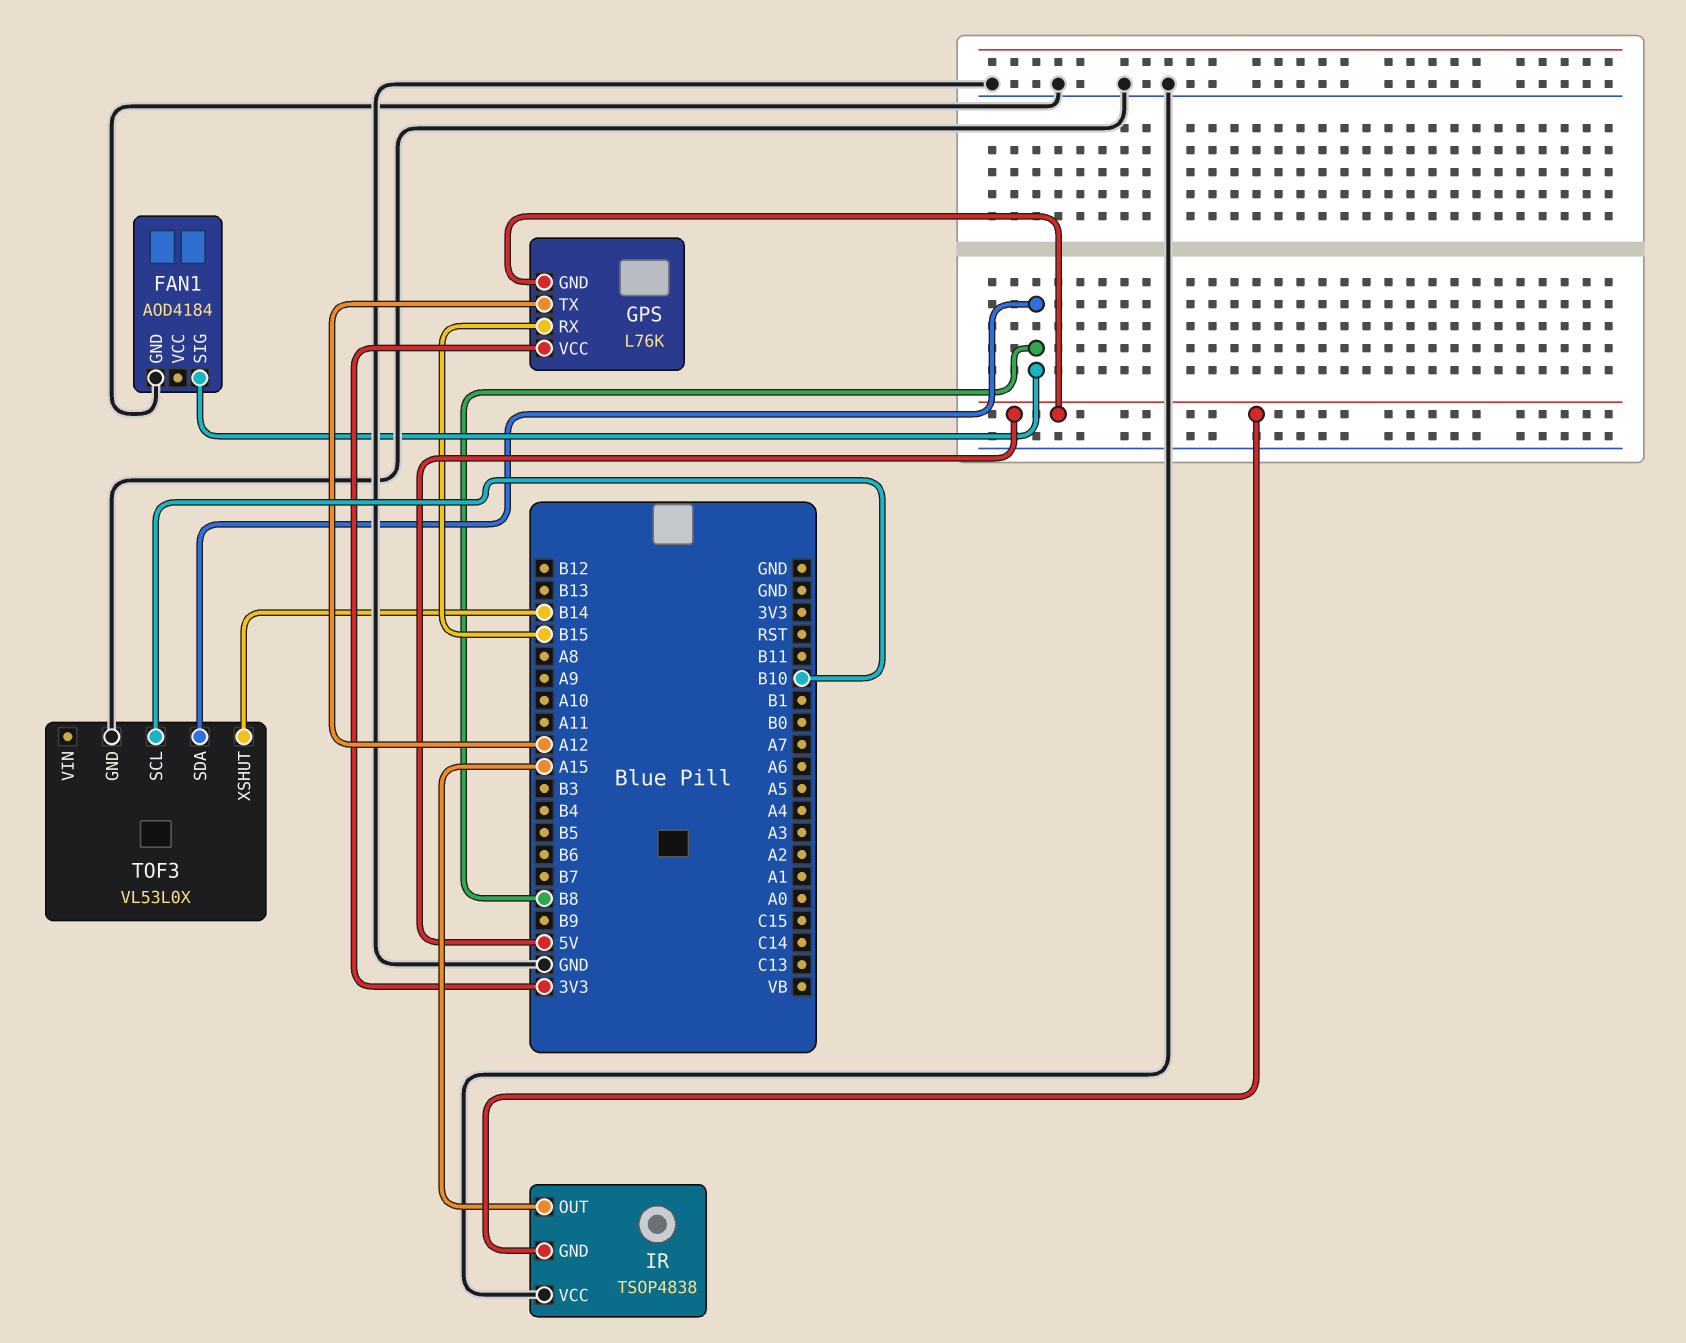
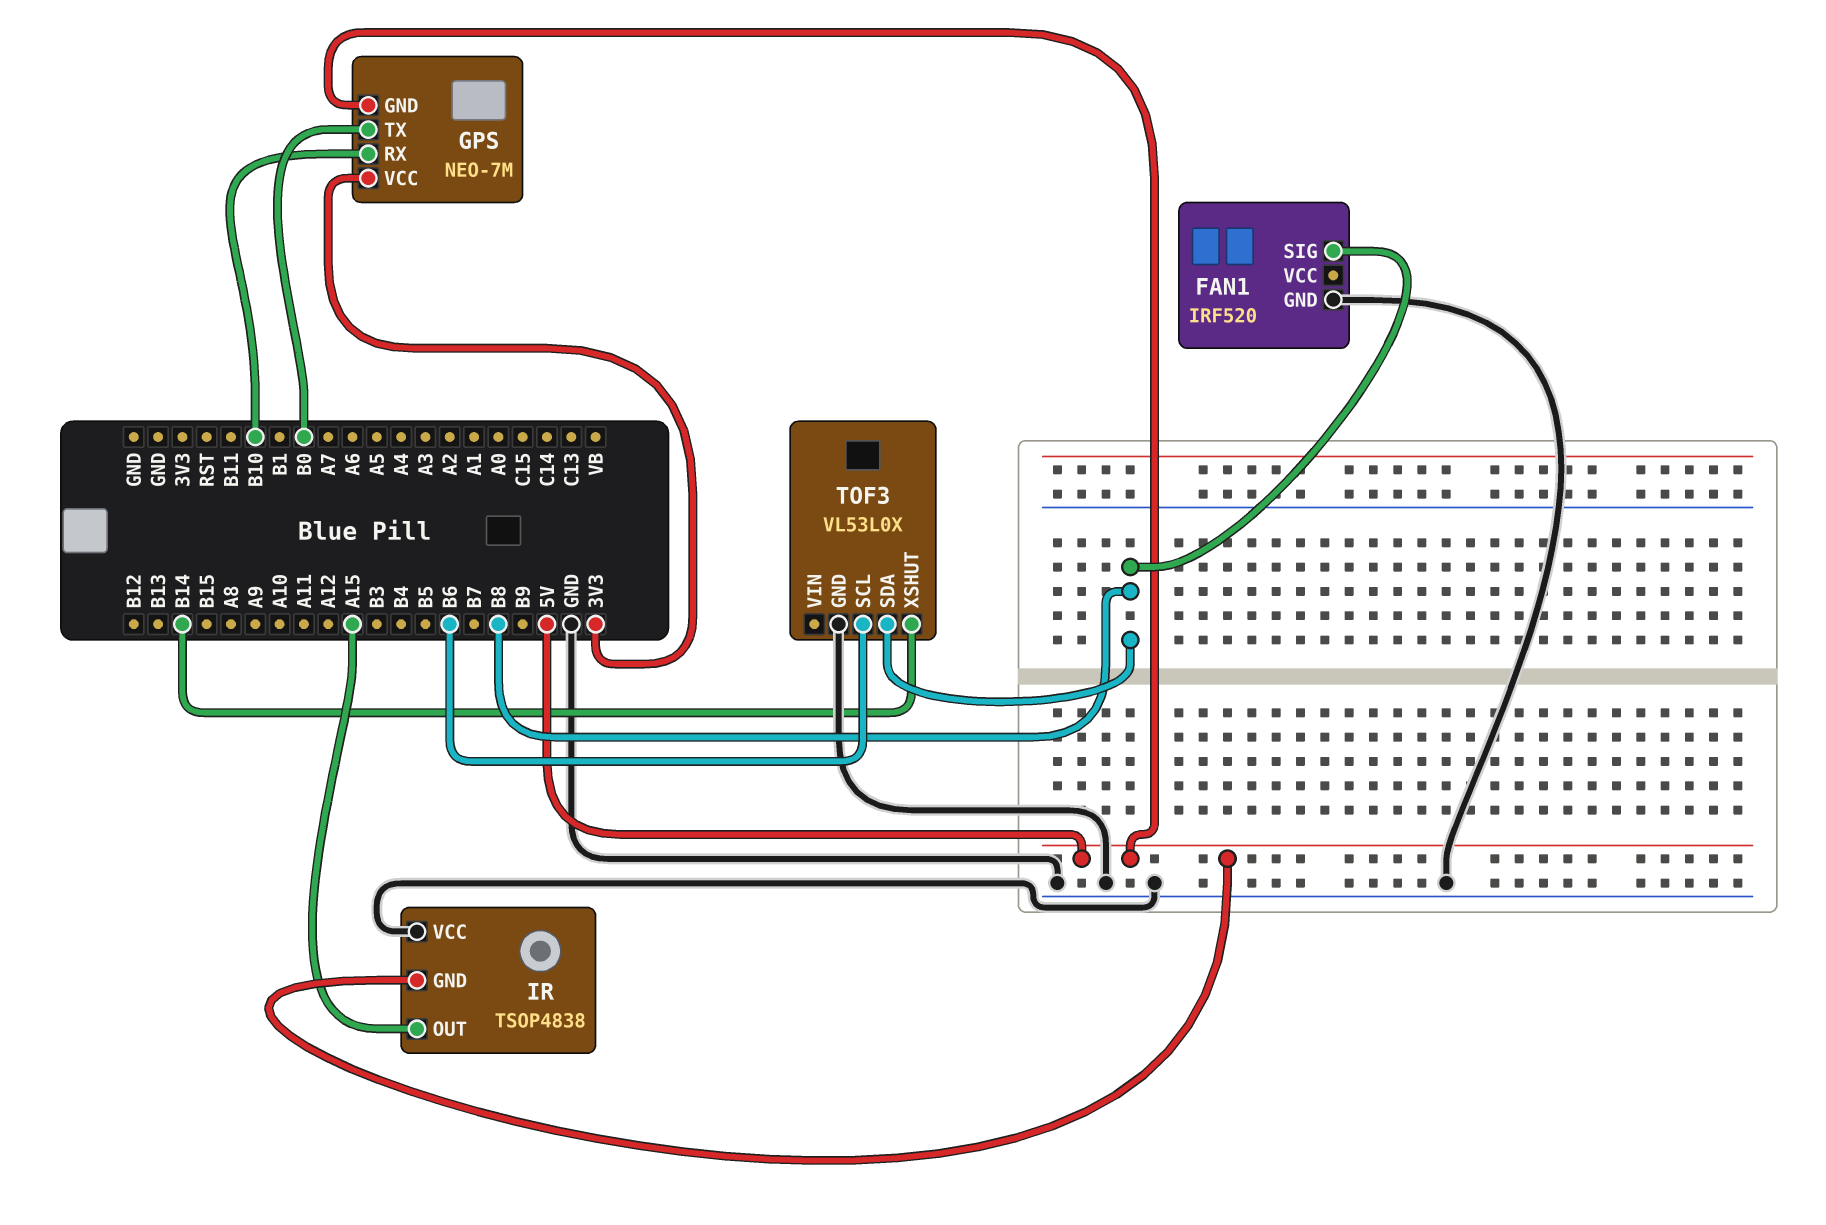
FAN1: AOD4184 -> IRF520
GPS: L76K -> NEO-7M
GPS pin RX: B15 -> B10
GPS pin TX: A12 -> B0
TOF3 pin SCL: B10 -> B6

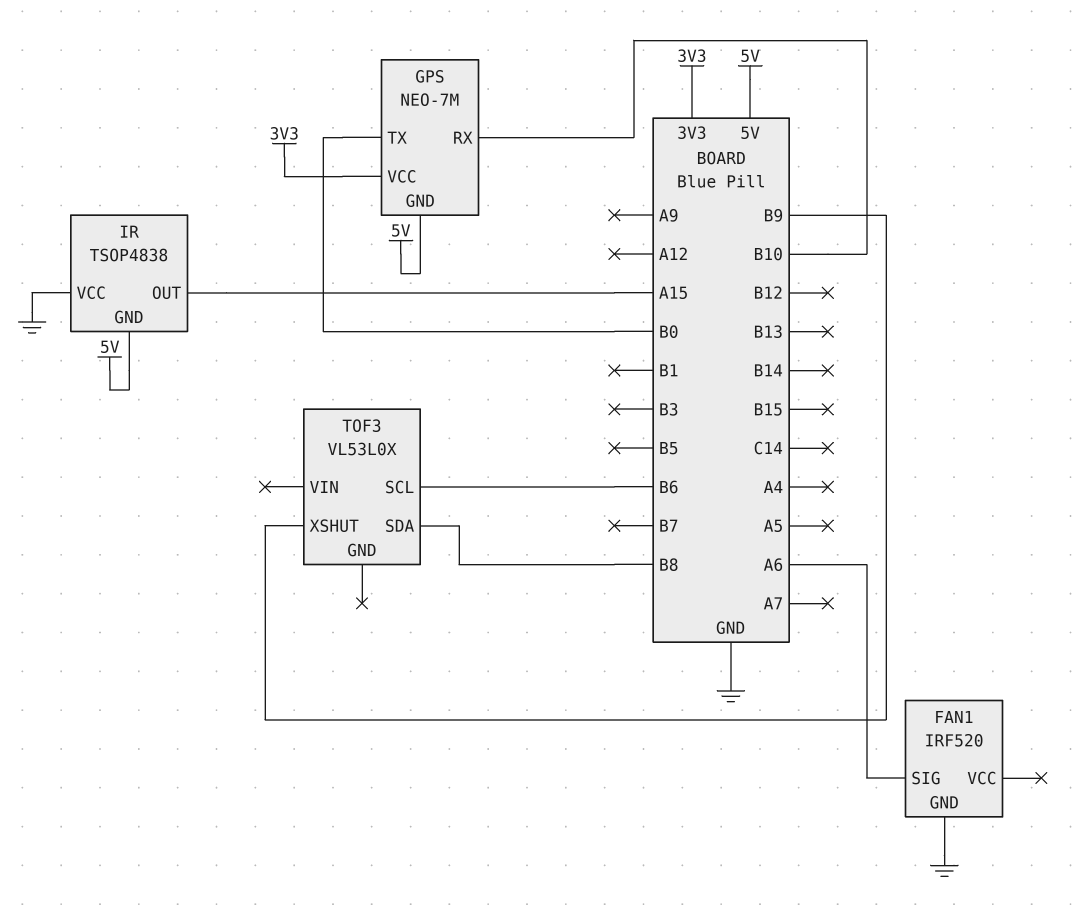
FAN1 pin SIG: B8 -> A6
TOF3 pin GND: GND -> none
TOF3 pin XSHUT: B14 -> B9

